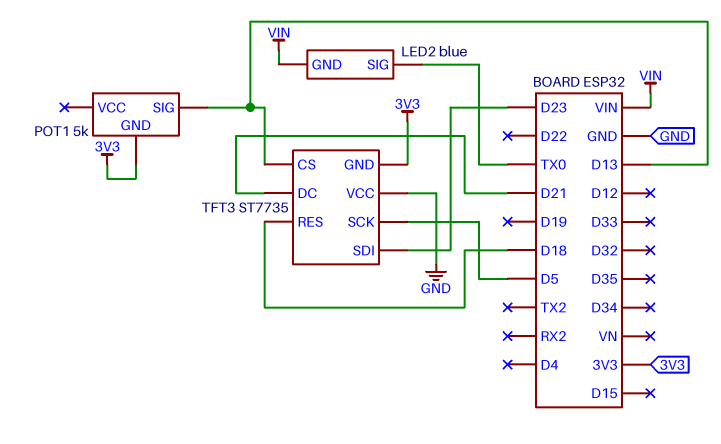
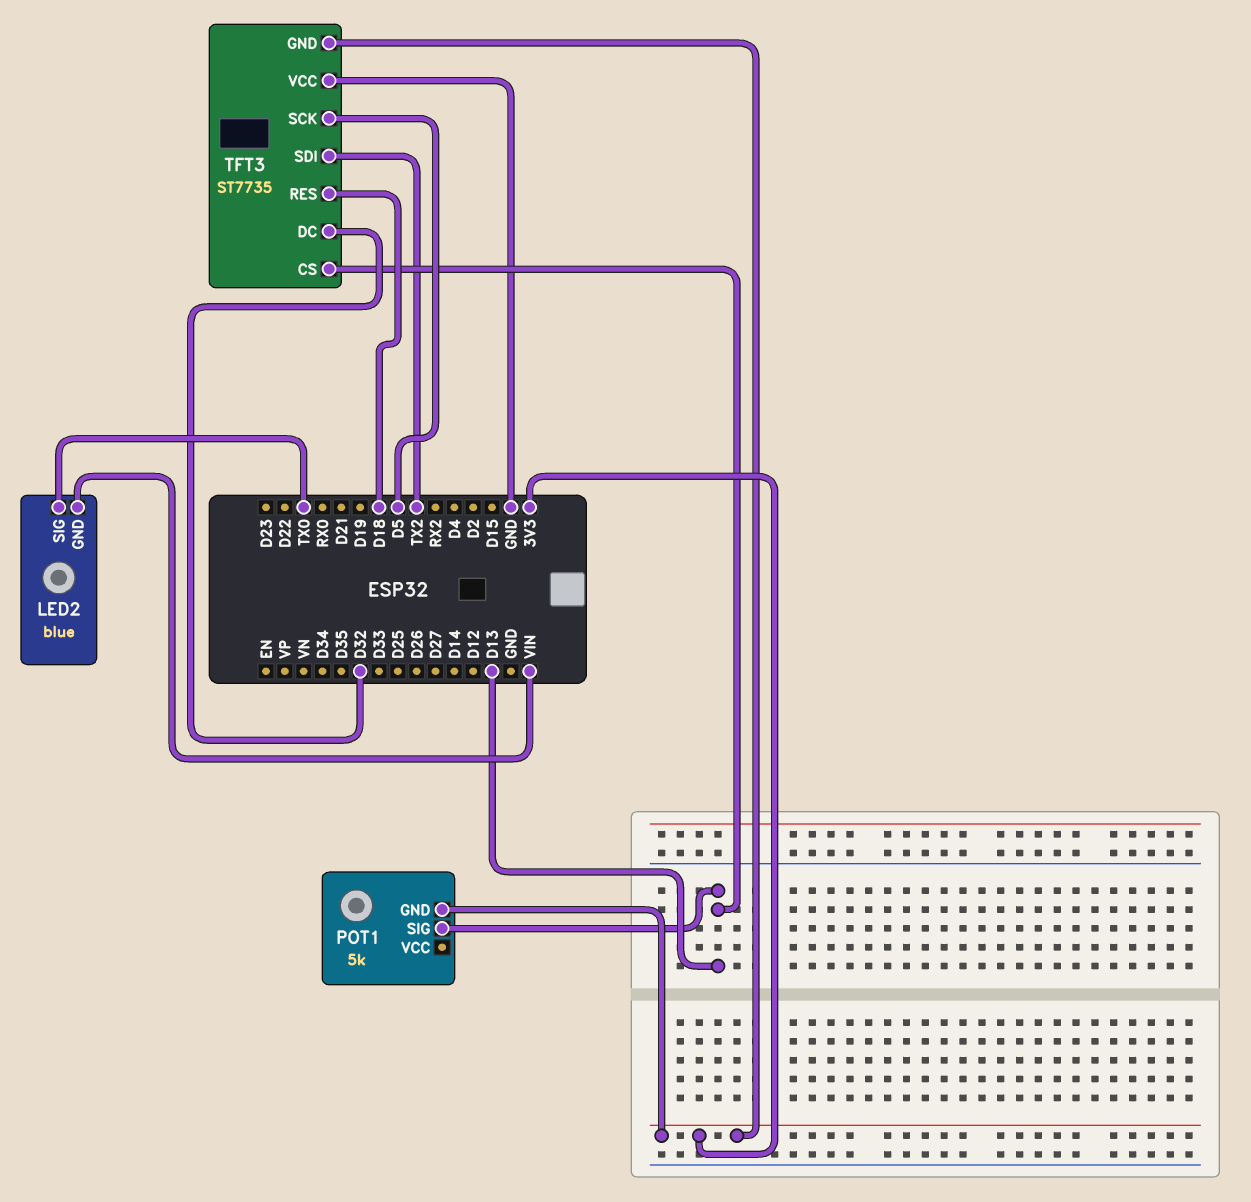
TFT3 pin DC: D21 -> D32
TFT3 pin SDI: D23 -> TX2

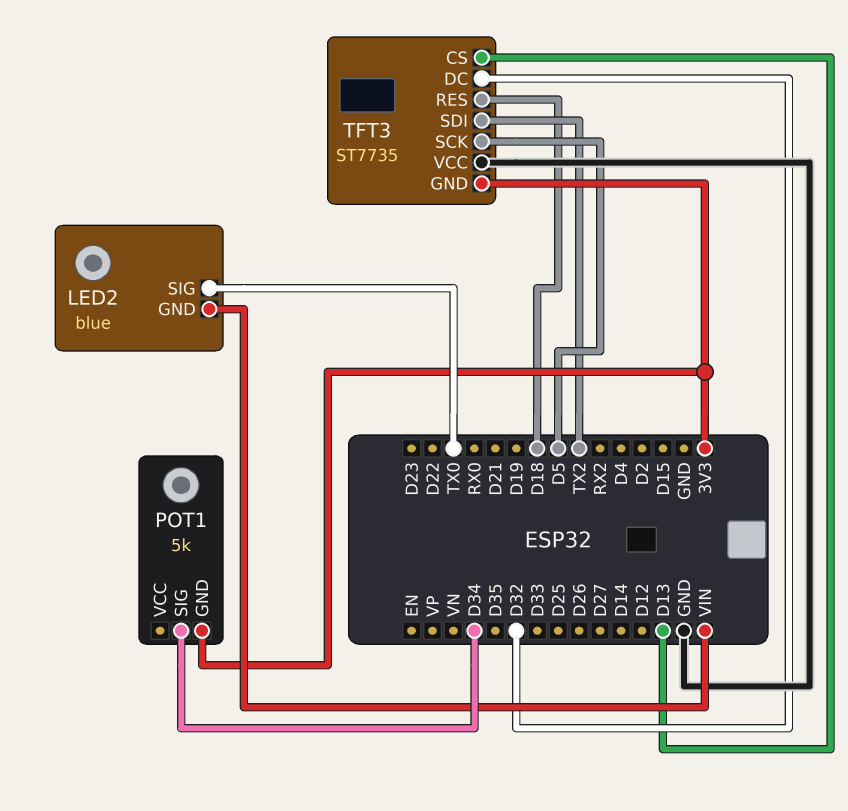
POT1 pin SIG: D13 -> D34

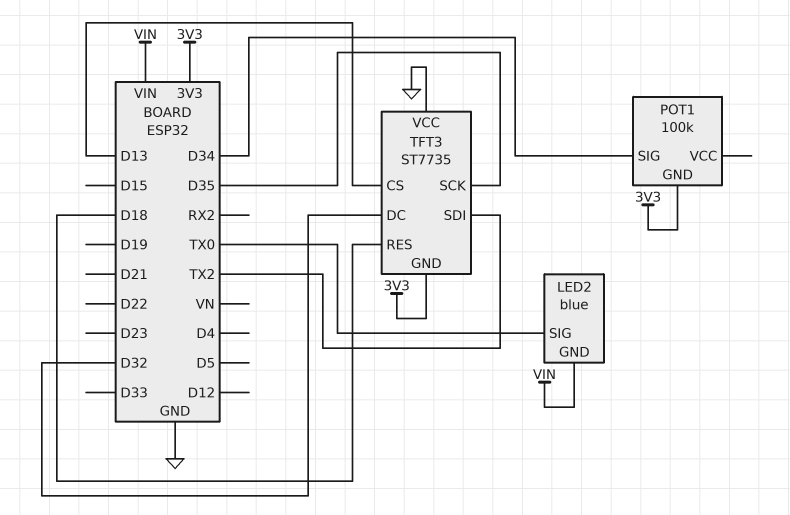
POT1: 5k -> 100k
TFT3 pin SCK: D5 -> D35

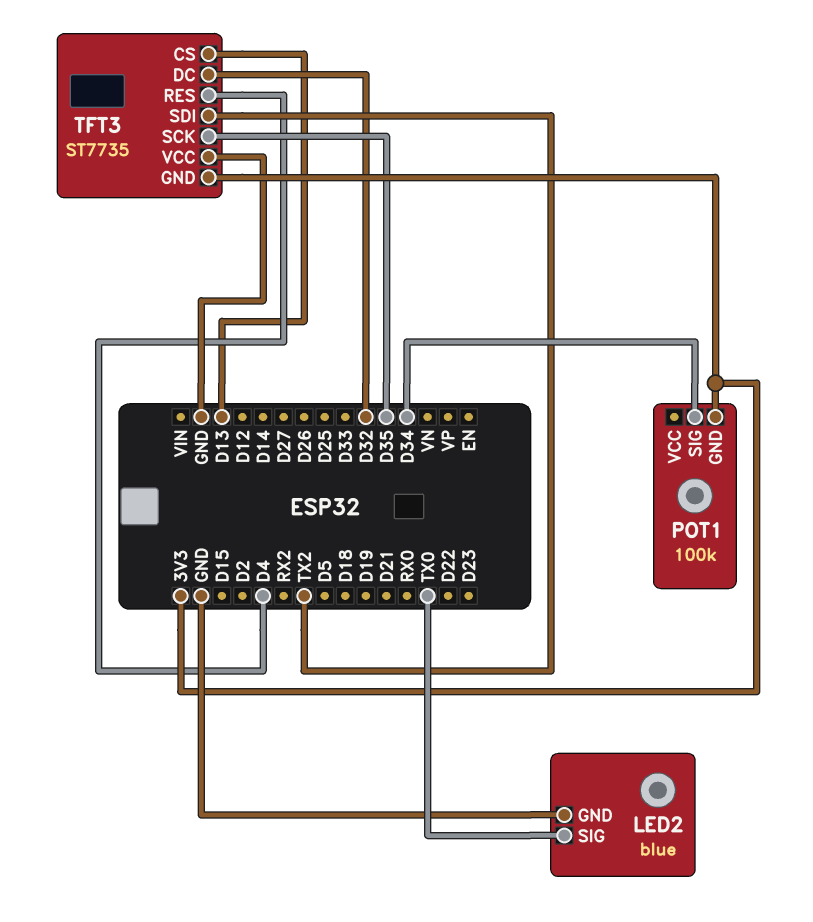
LED2 pin GND: VIN -> GND
TFT3 pin RES: D18 -> D4

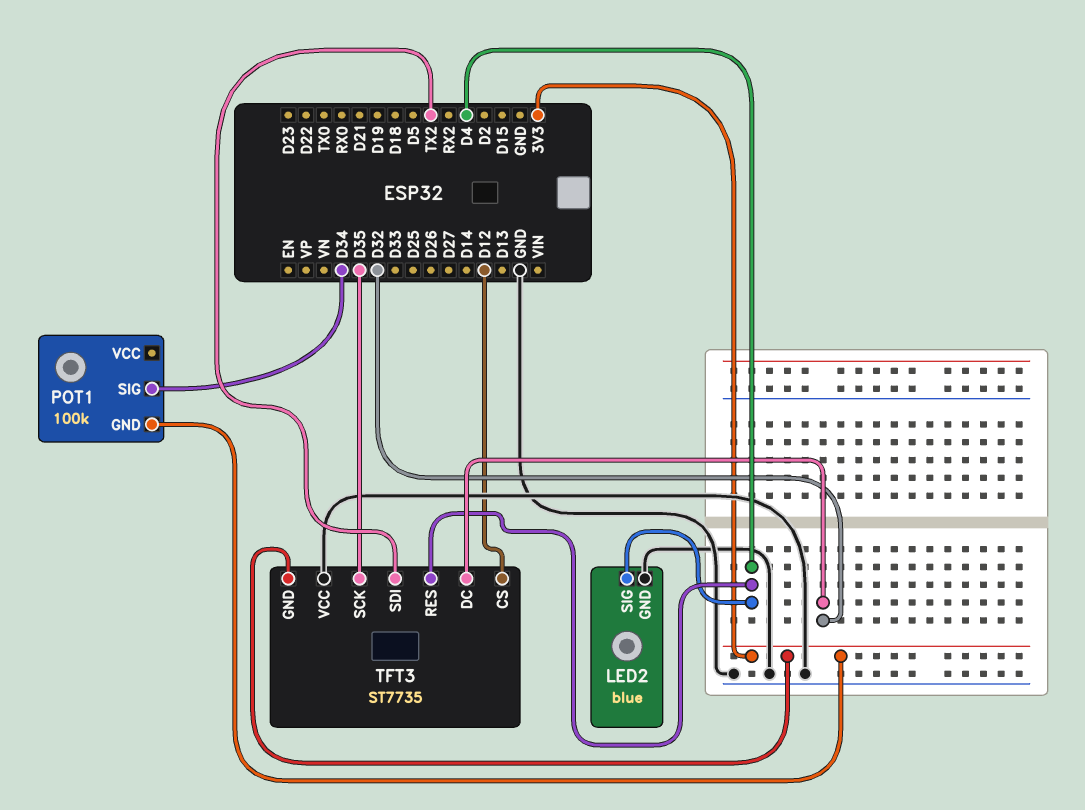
LED2 pin SIG: TX0 -> D4
TFT3 pin CS: D13 -> D12

